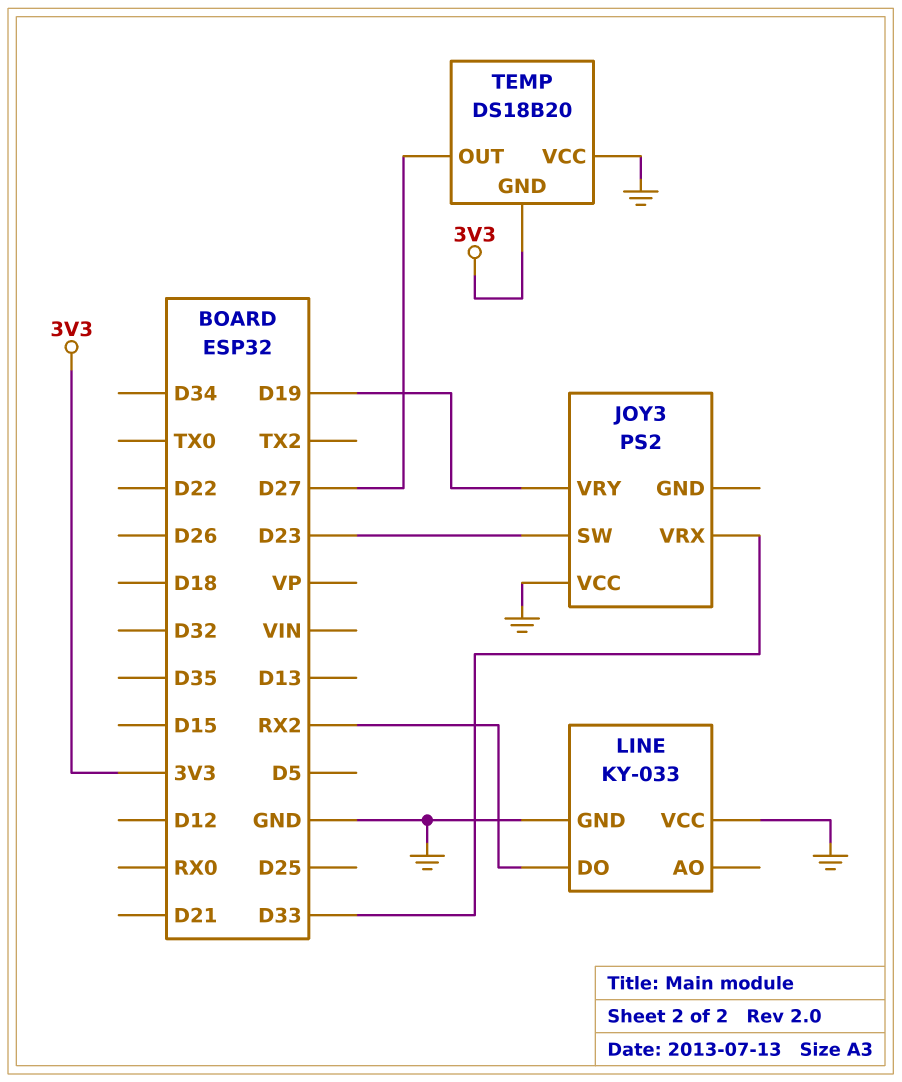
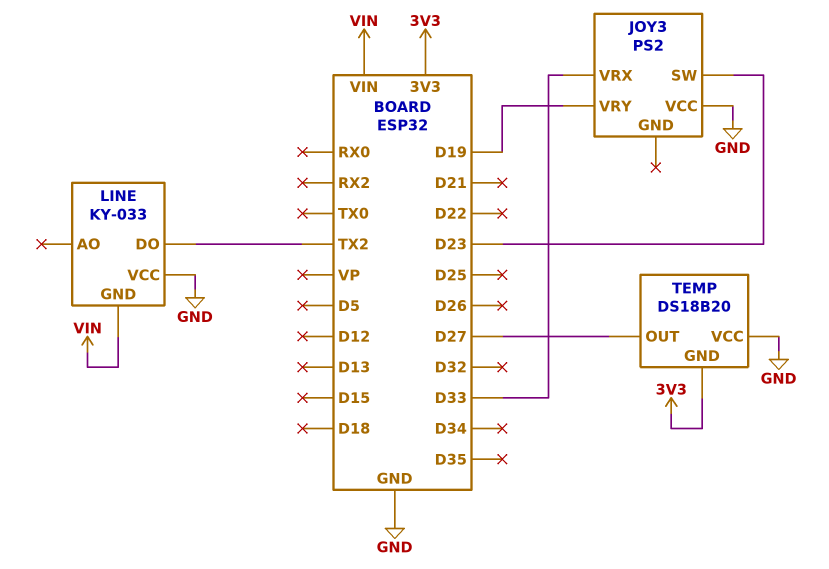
LINE pin DO: RX2 -> TX2
LINE pin GND: GND -> VIN

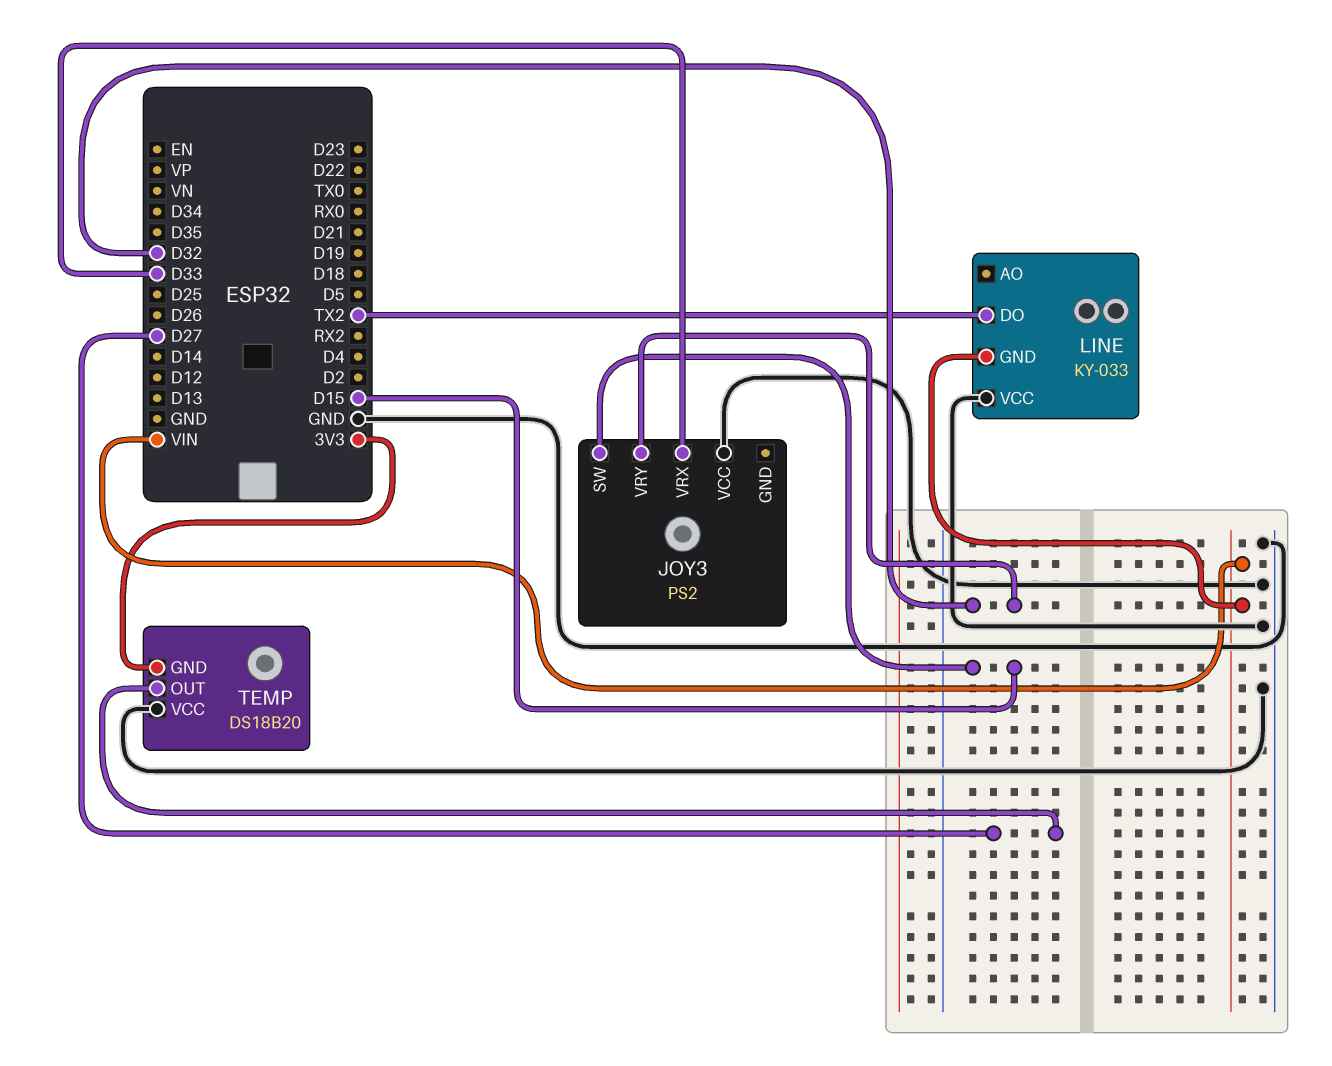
JOY3 pin SW: D23 -> D15
JOY3 pin VRY: D19 -> D32

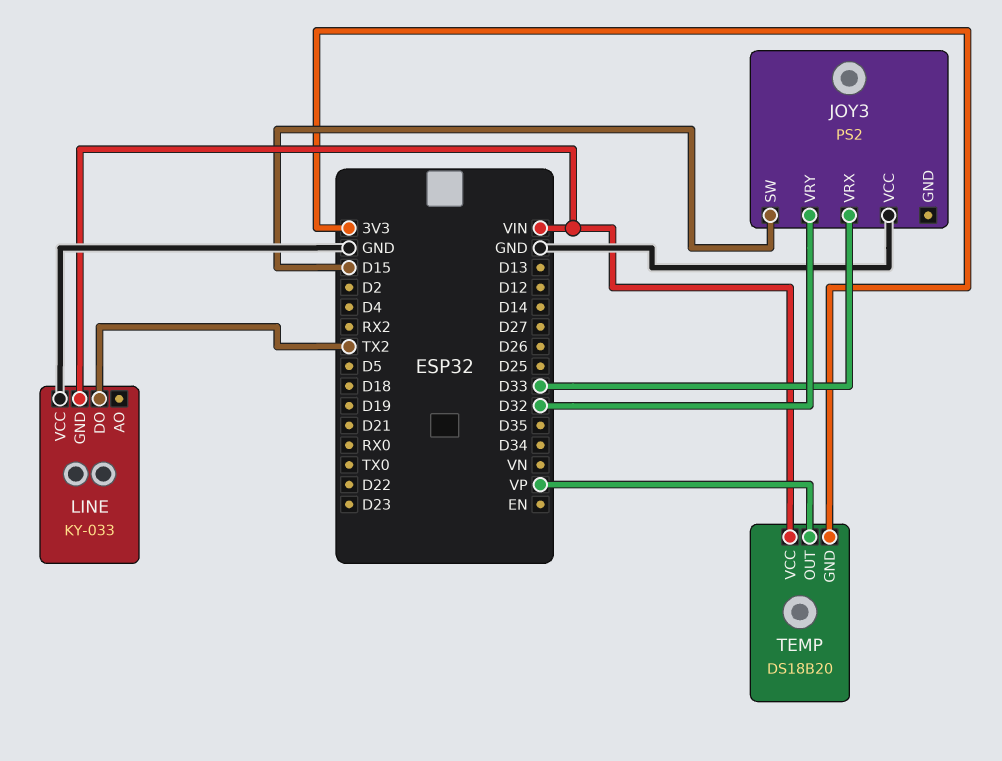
TEMP pin OUT: D27 -> VP
TEMP pin VCC: GND -> VIN

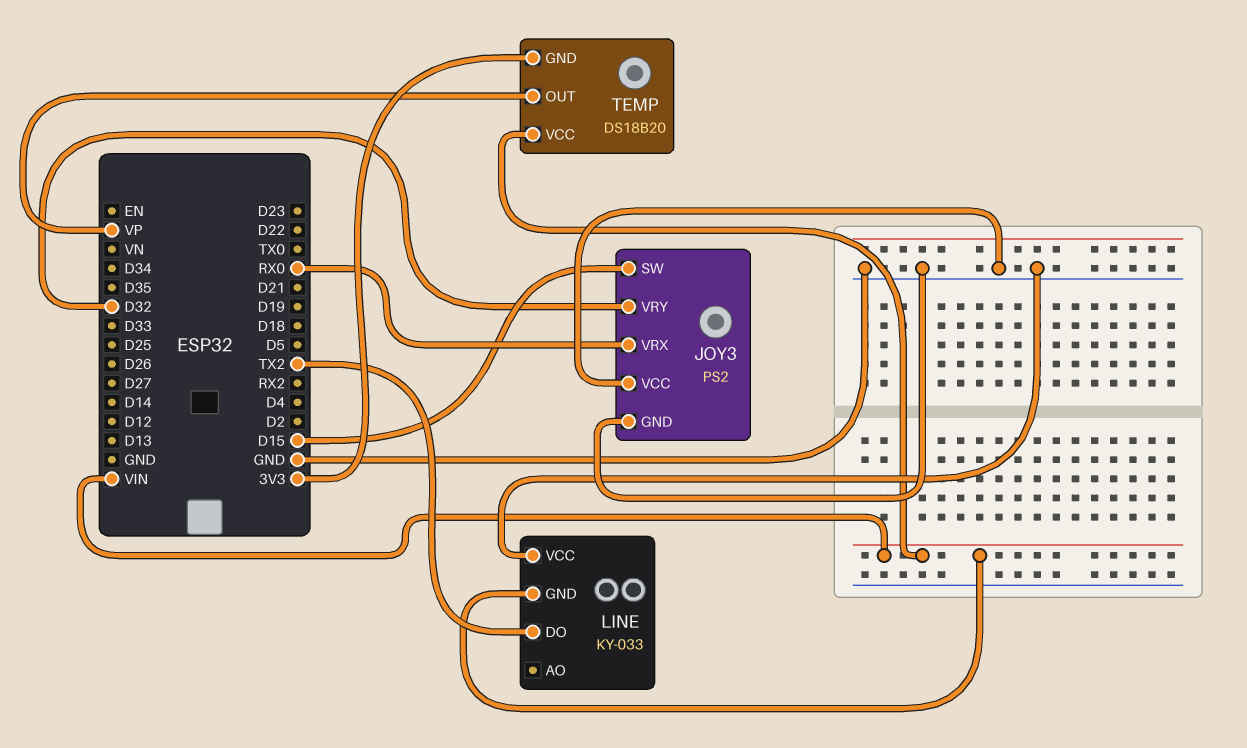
JOY3 pin GND: none -> GND
JOY3 pin VRX: D33 -> RX0

